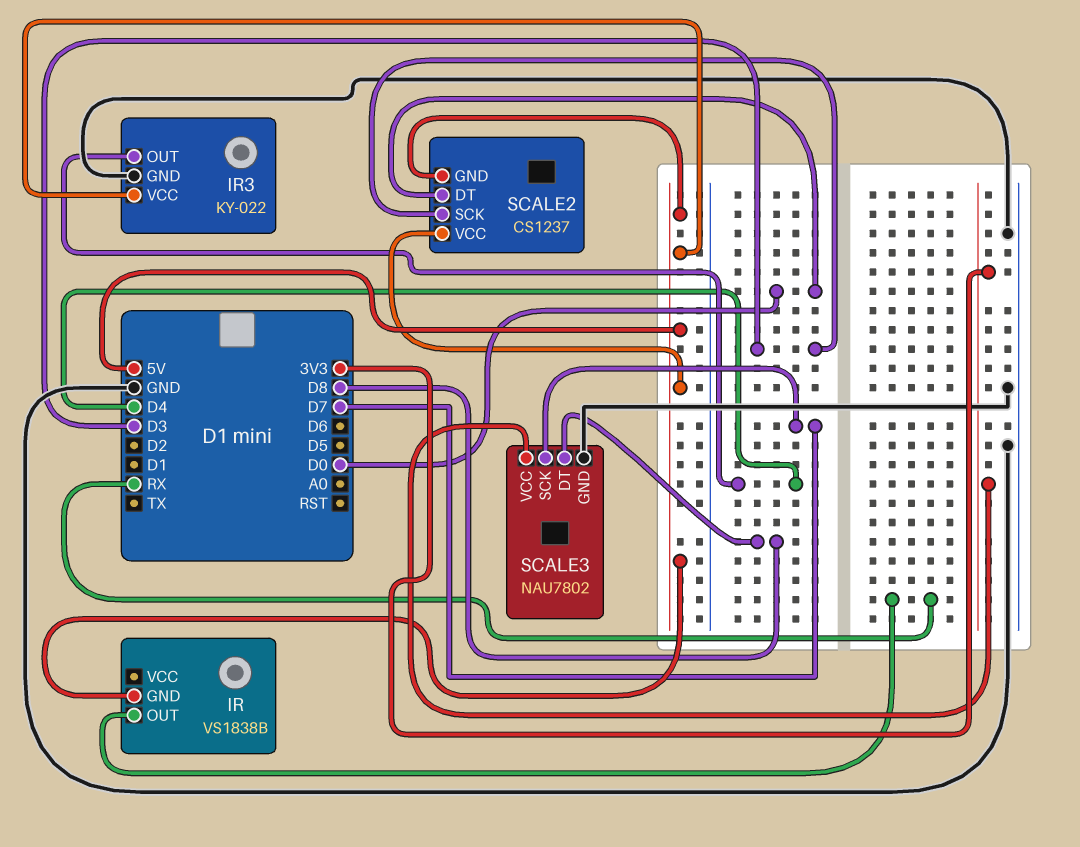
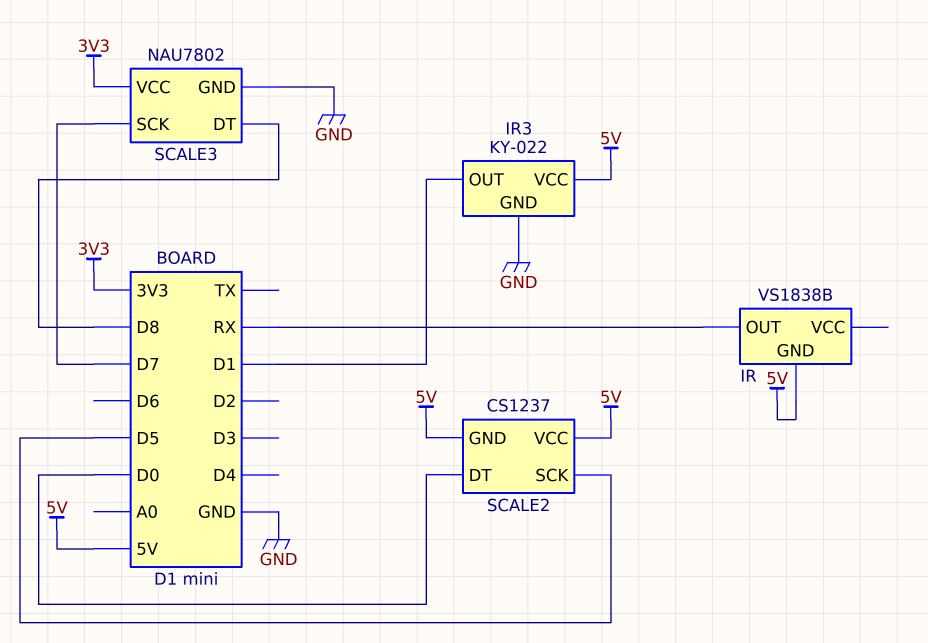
IR3 pin OUT: D4 -> D1
SCALE2 pin SCK: D3 -> D5

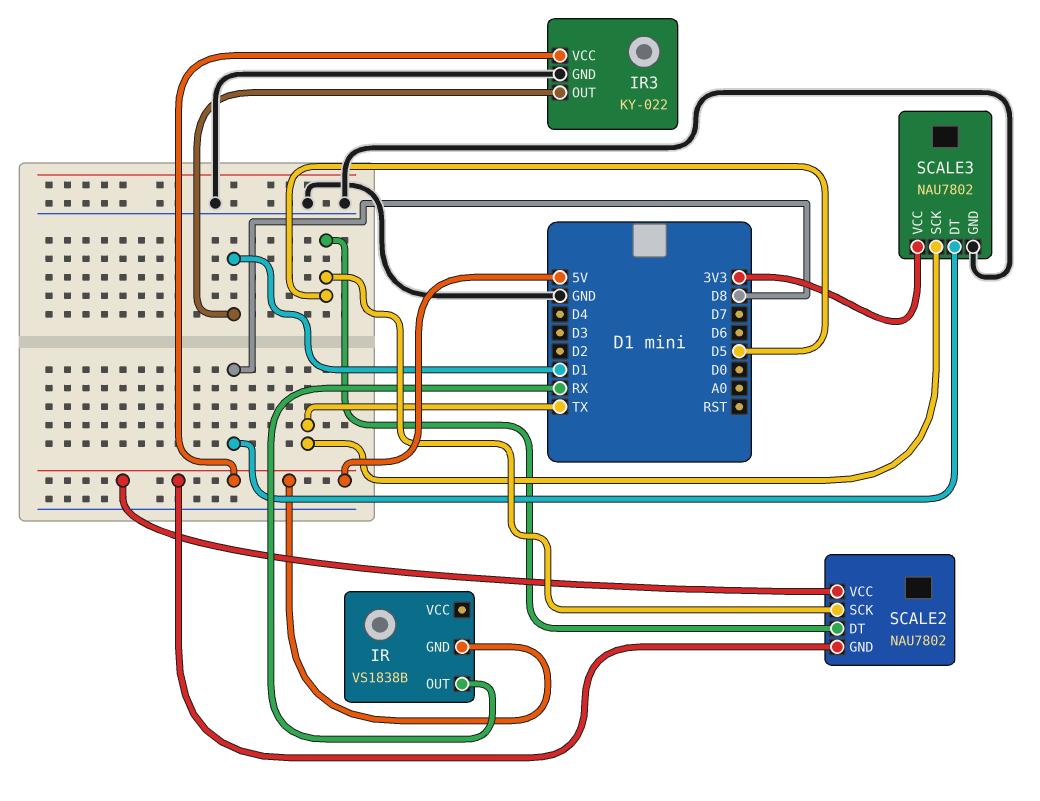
SCALE2: CS1237 -> NAU7802
SCALE2 pin DT: D0 -> D5
SCALE3 pin SCK: D7 -> TX

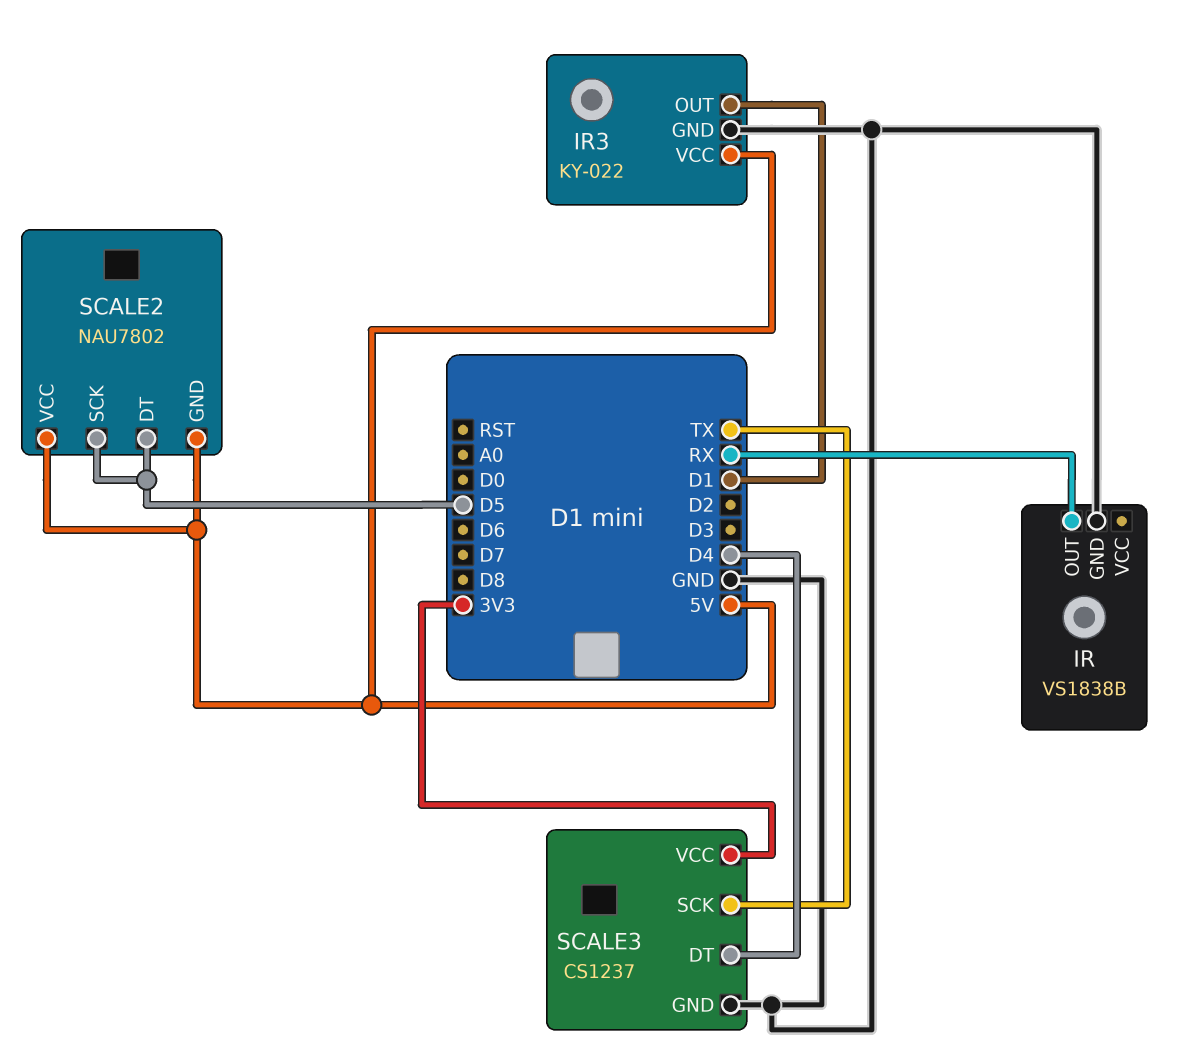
IR pin GND: 5V -> GND
SCALE3: NAU7802 -> CS1237
SCALE3 pin DT: D8 -> D4

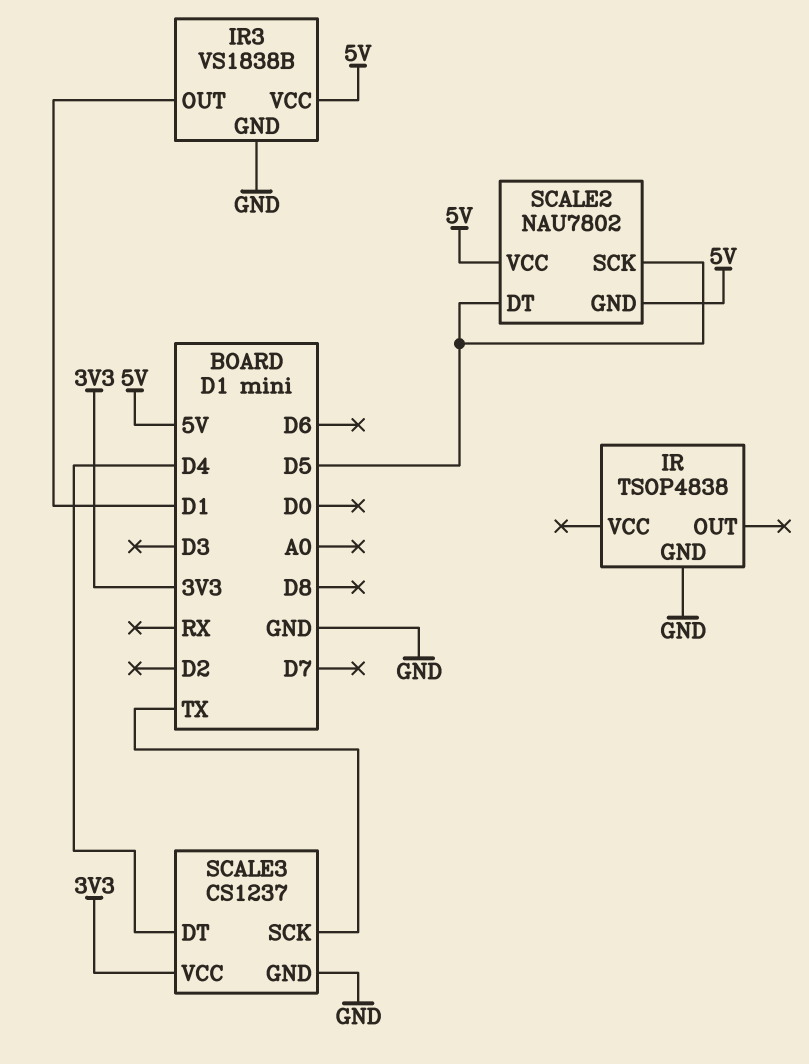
IR: VS1838B -> TSOP4838
IR pin OUT: RX -> none
IR3: KY-022 -> VS1838B

